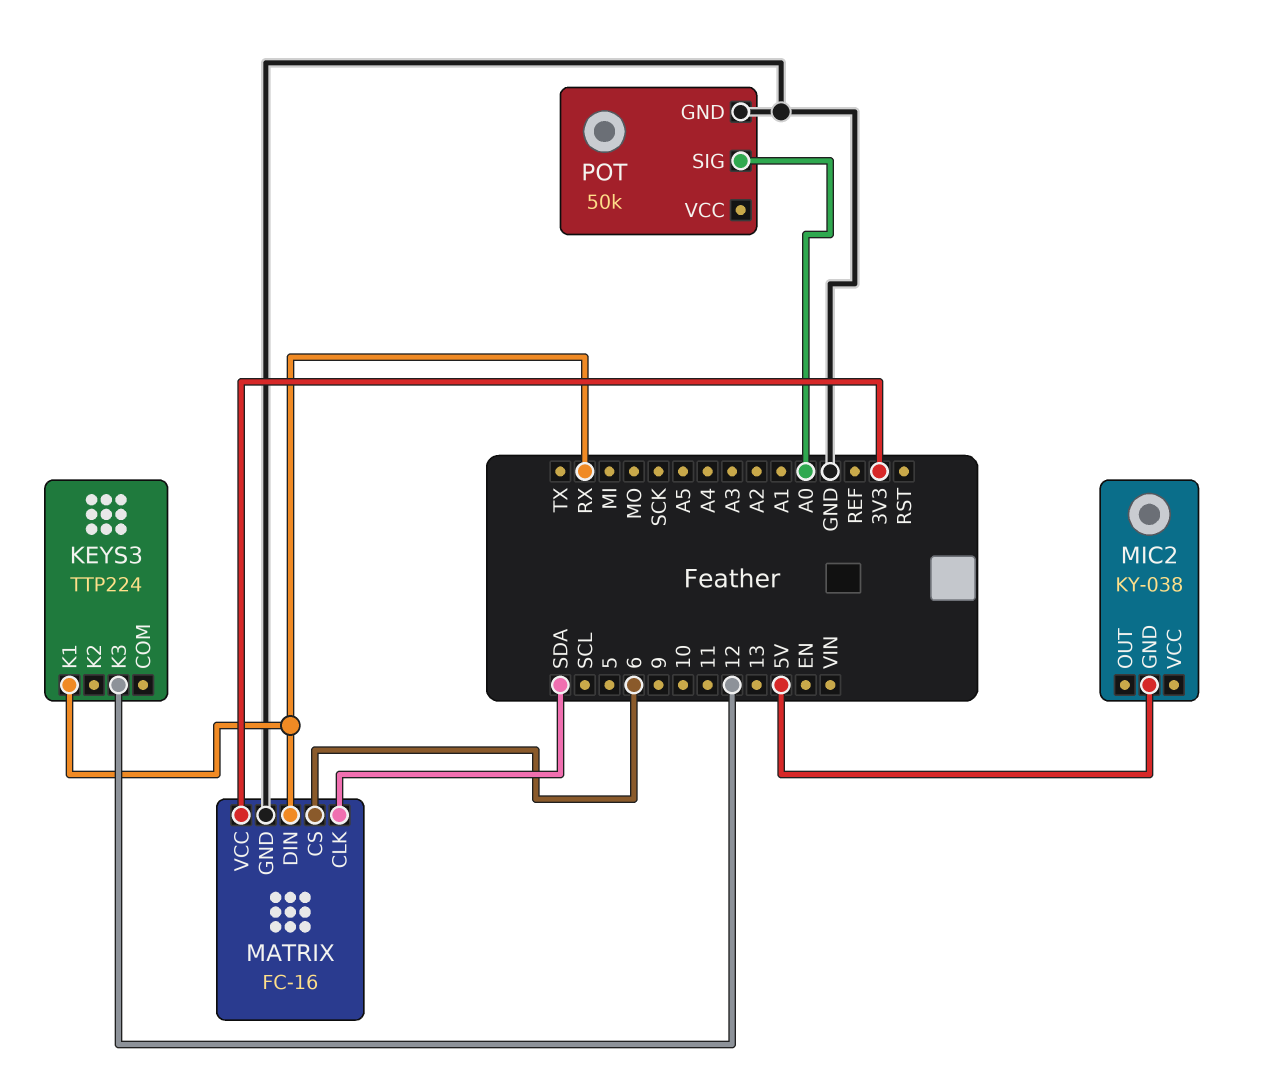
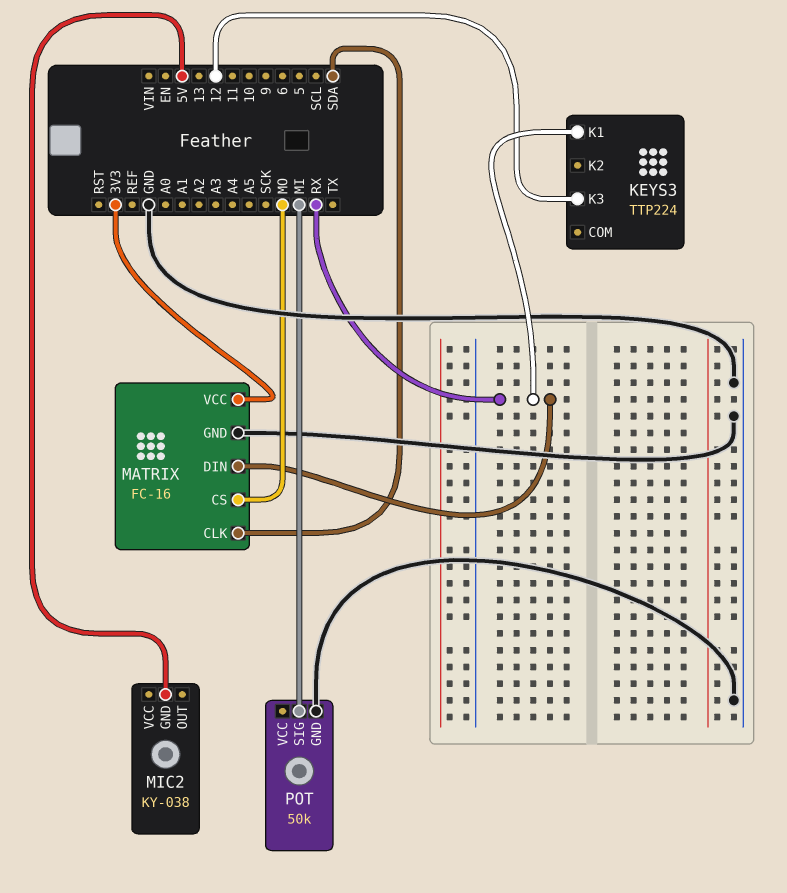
MATRIX pin CS: 6 -> MO
POT pin SIG: A0 -> MI

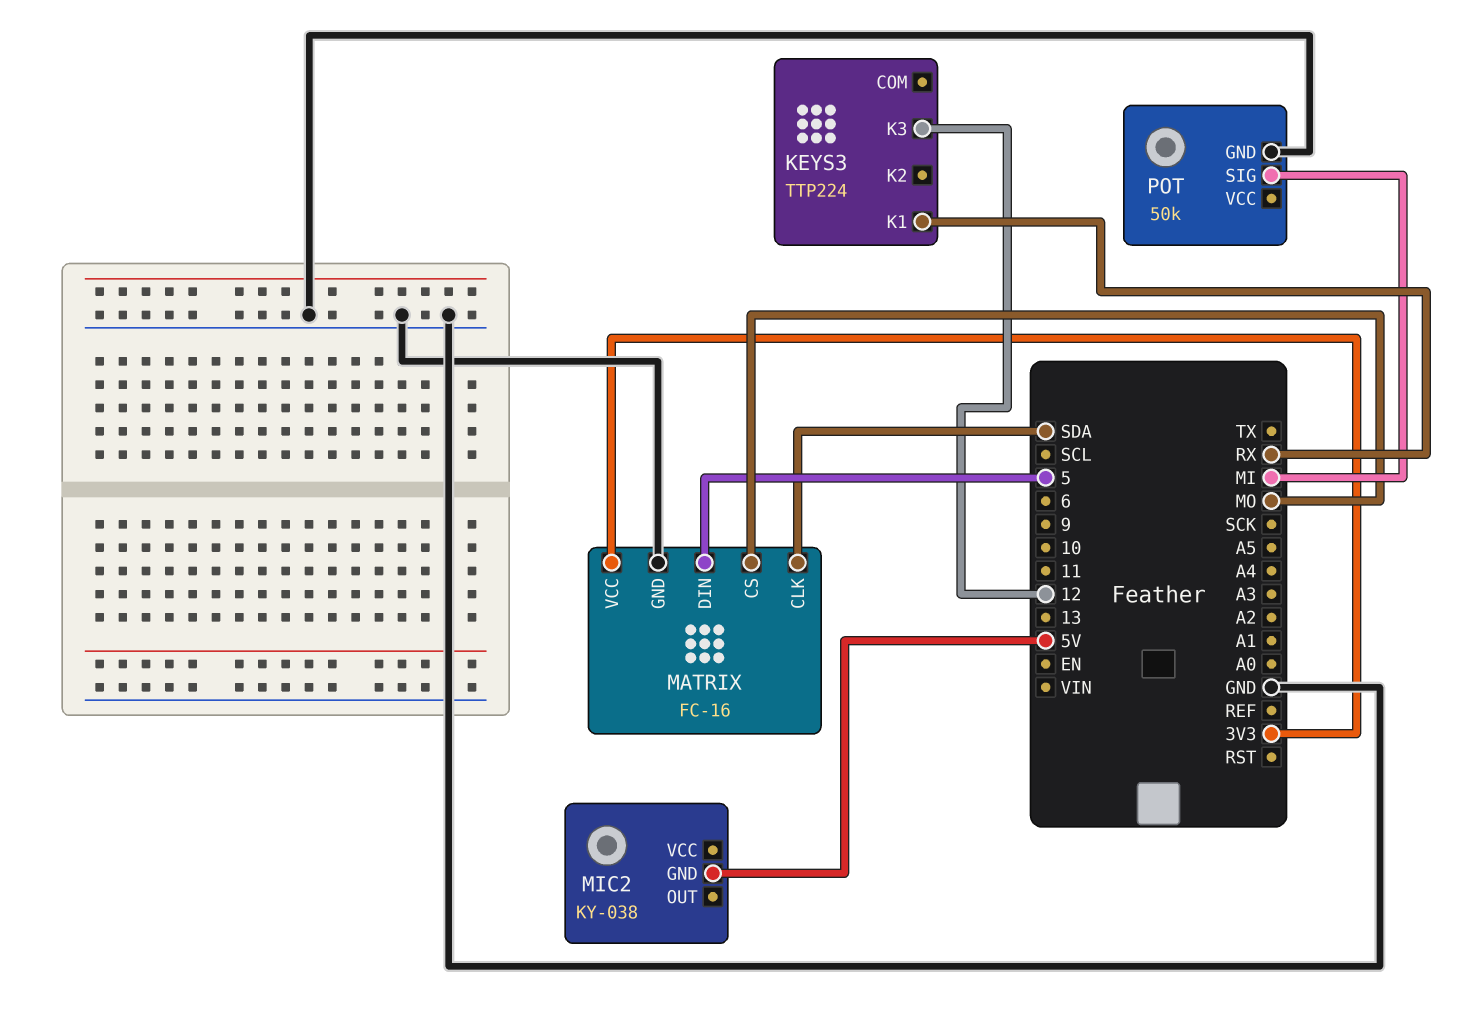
MATRIX pin DIN: RX -> 5

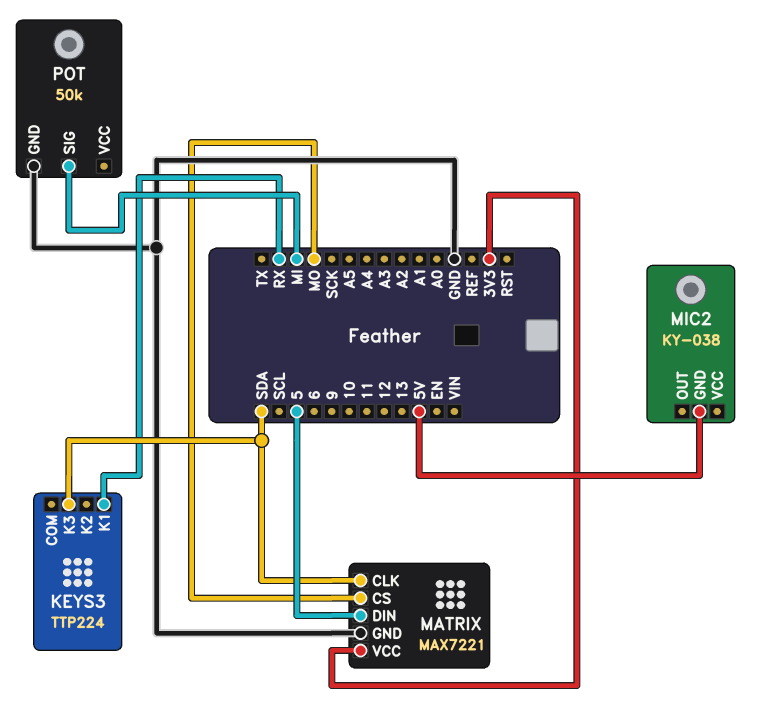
KEYS3 pin K3: 12 -> SDA
MATRIX: FC-16 -> MAX7221

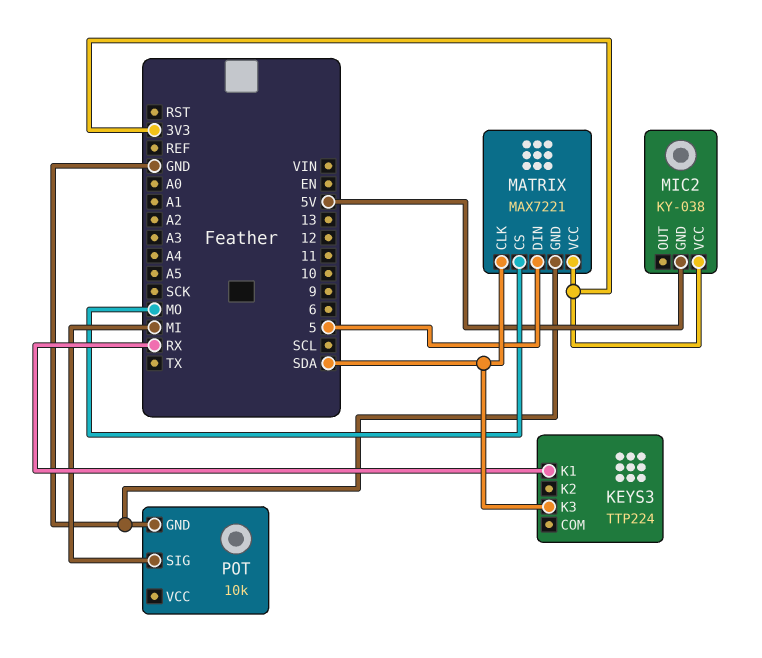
MIC2 pin VCC: none -> 3V3
POT: 50k -> 10k

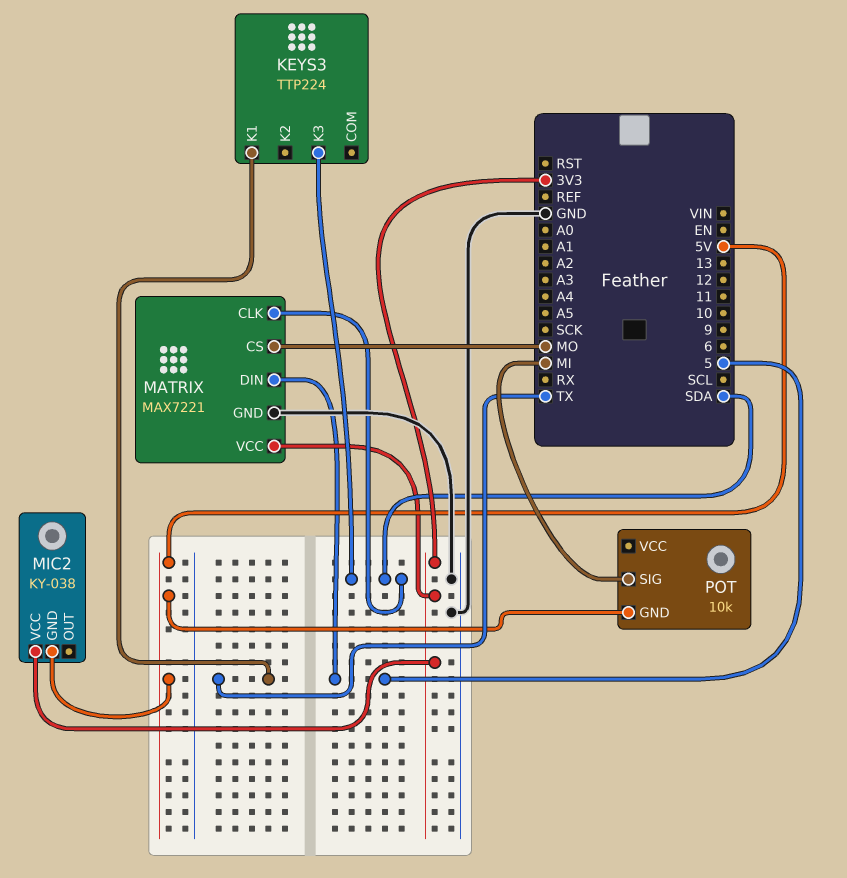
KEYS3 pin K1: RX -> TX
POT pin GND: GND -> 5V

